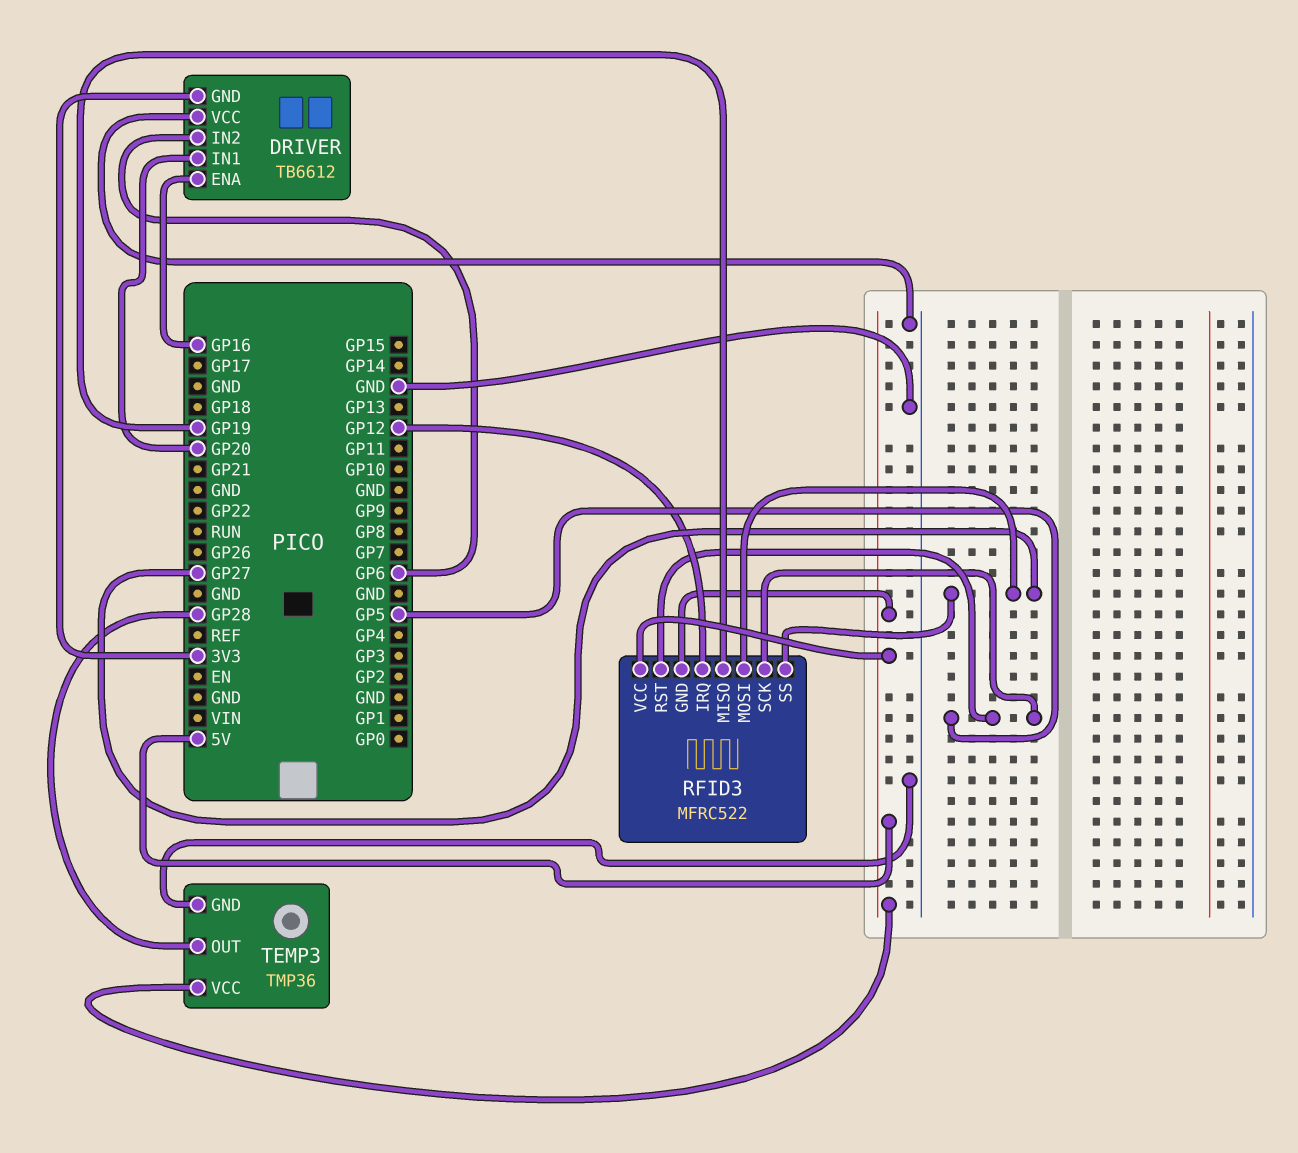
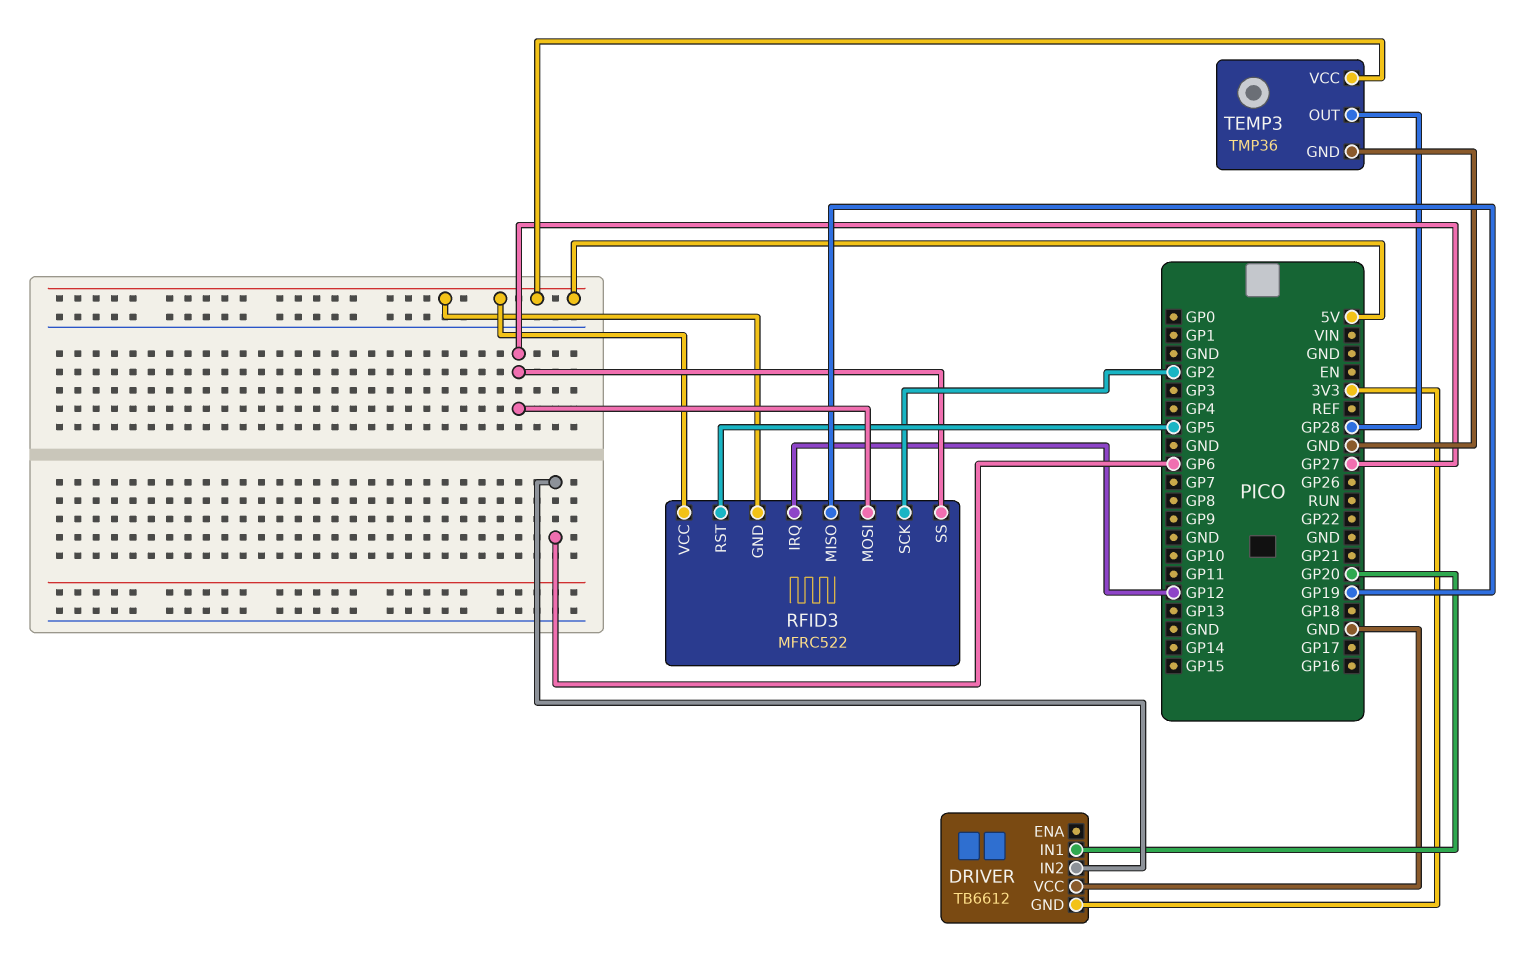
DRIVER pin ENA: GP16 -> none
RFID3 pin SCK: GP5 -> GP2

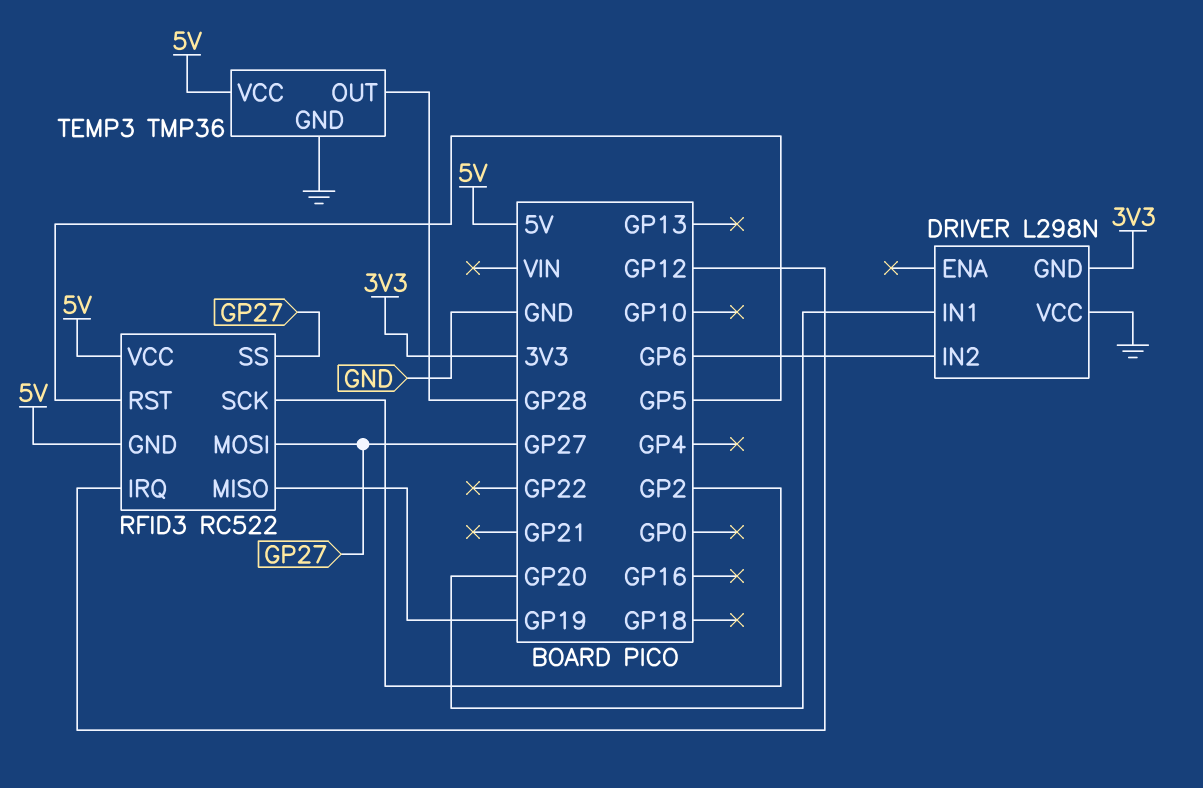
DRIVER: TB6612 -> L298N
RFID3: MFRC522 -> RC522

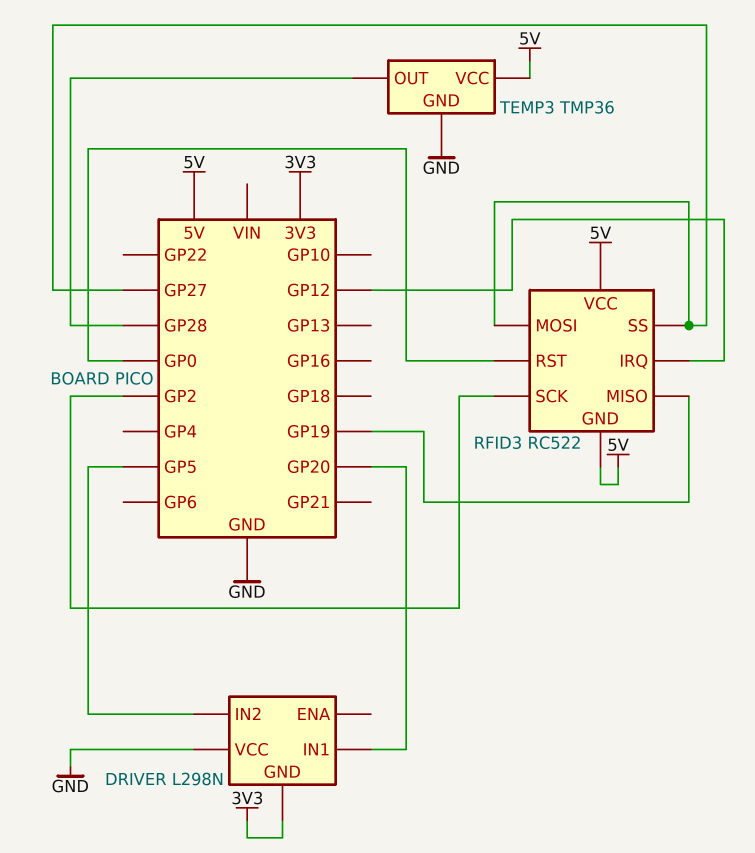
DRIVER pin IN2: GP6 -> GP5
RFID3 pin RST: GP5 -> GP0

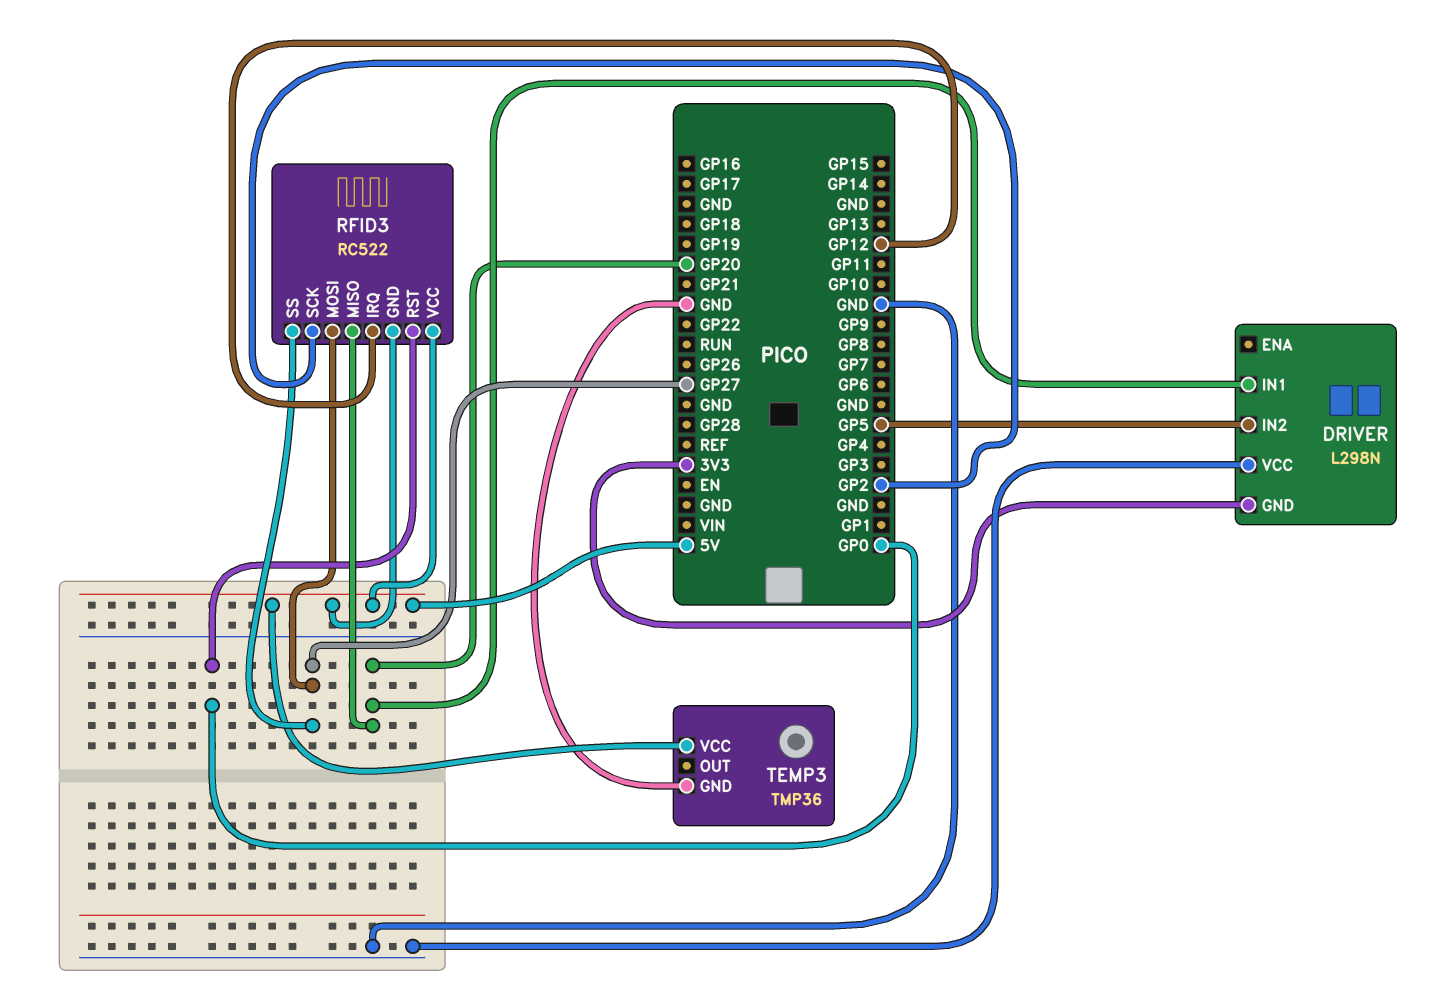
RFID3 pin MISO: GP19 -> GP20
TEMP3 pin OUT: GP28 -> none

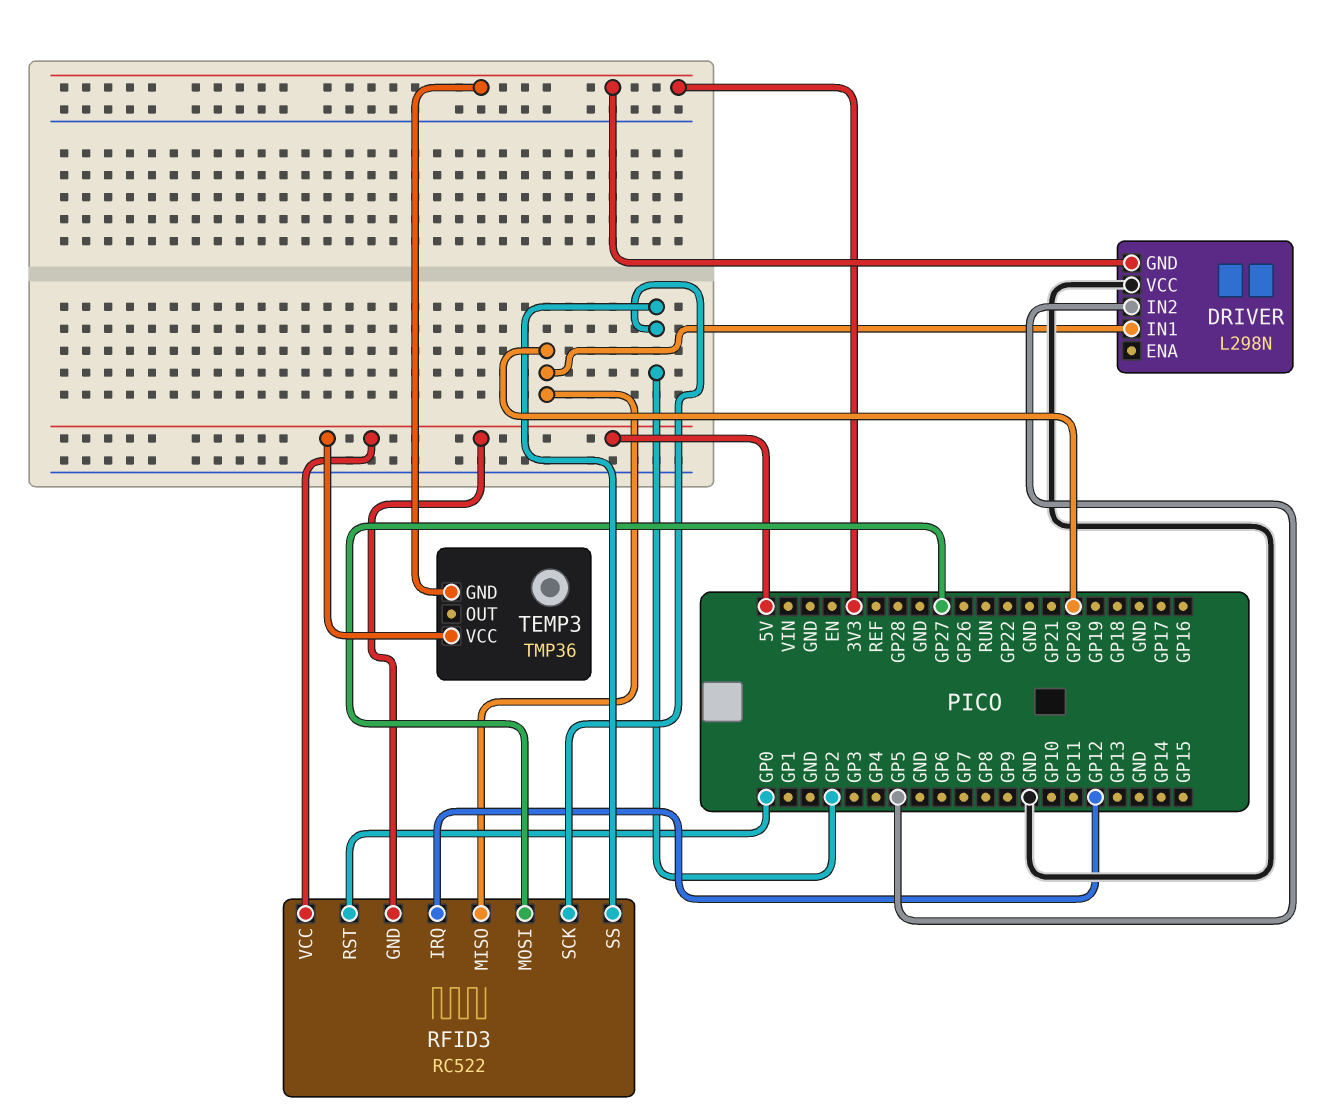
RFID3 pin SS: GP27 -> GP2
TEMP3 pin GND: GND -> 3V3

